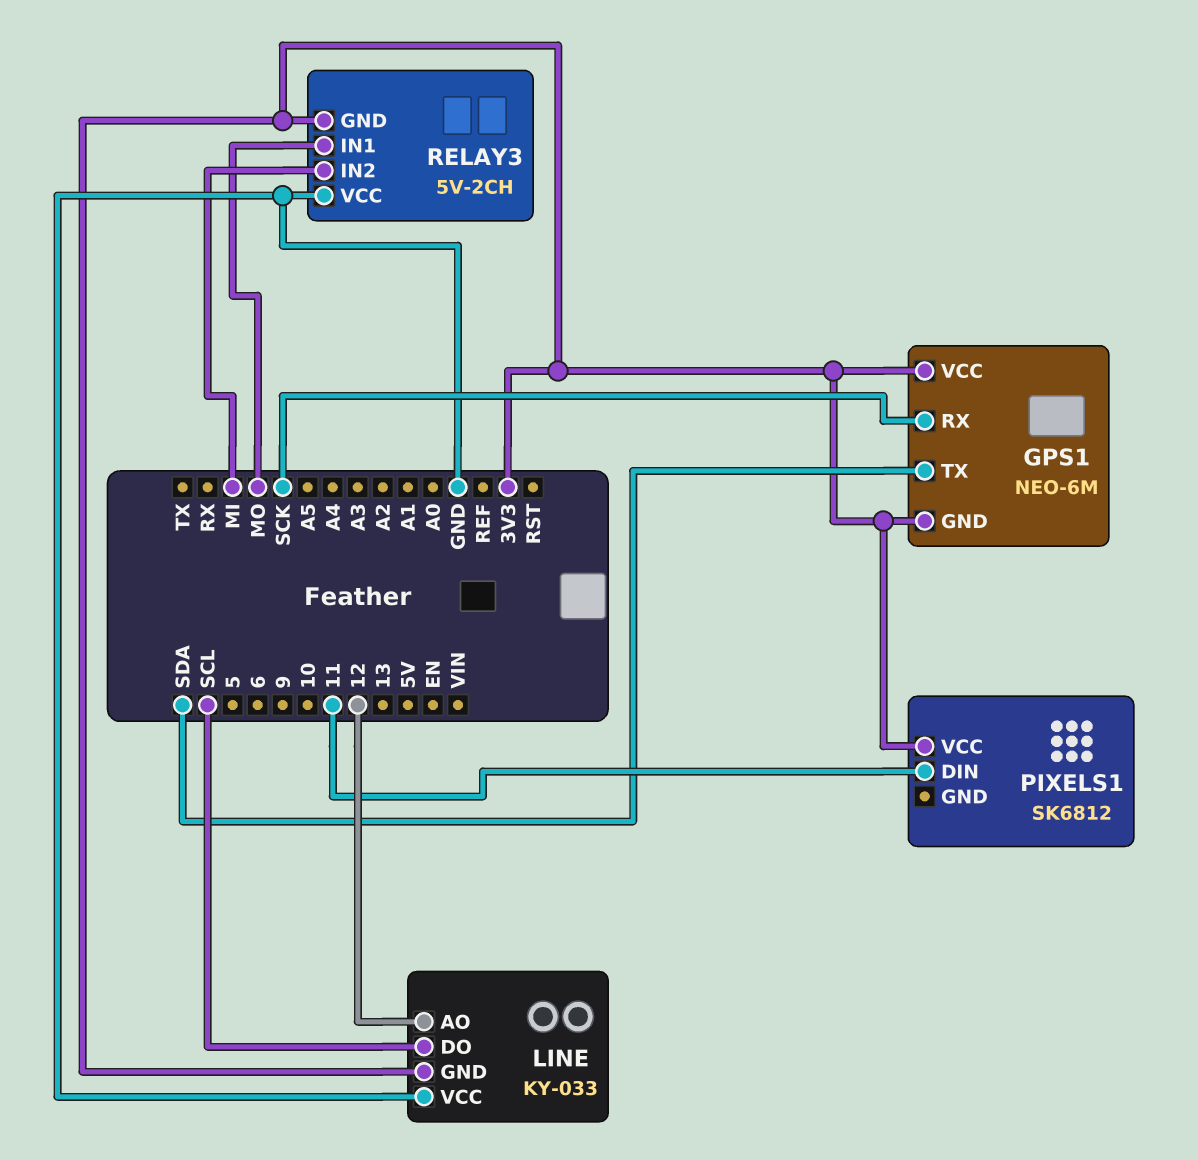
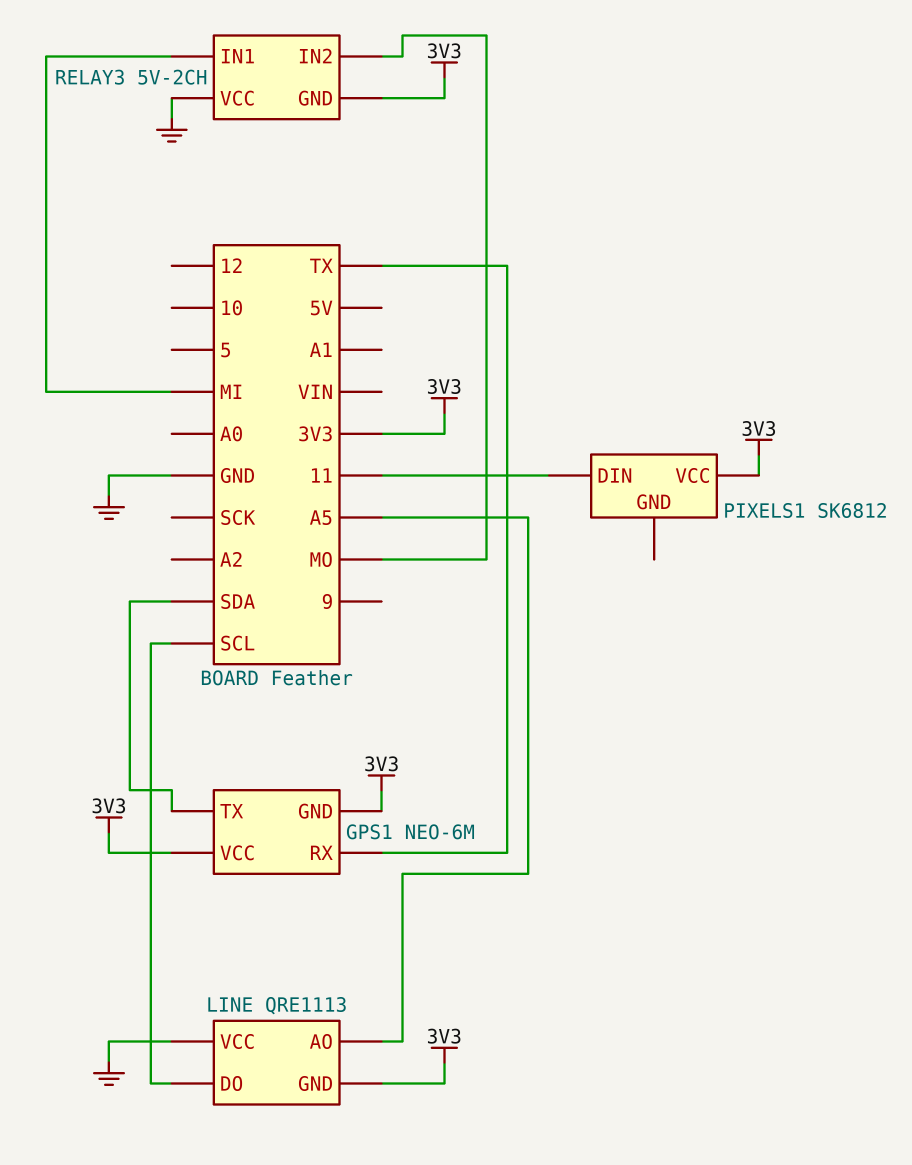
GPS1 pin RX: SCK -> TX
LINE: KY-033 -> QRE1113
LINE pin AO: 12 -> A5
RELAY3 pin IN1: MO -> MI
RELAY3 pin IN2: MI -> MO

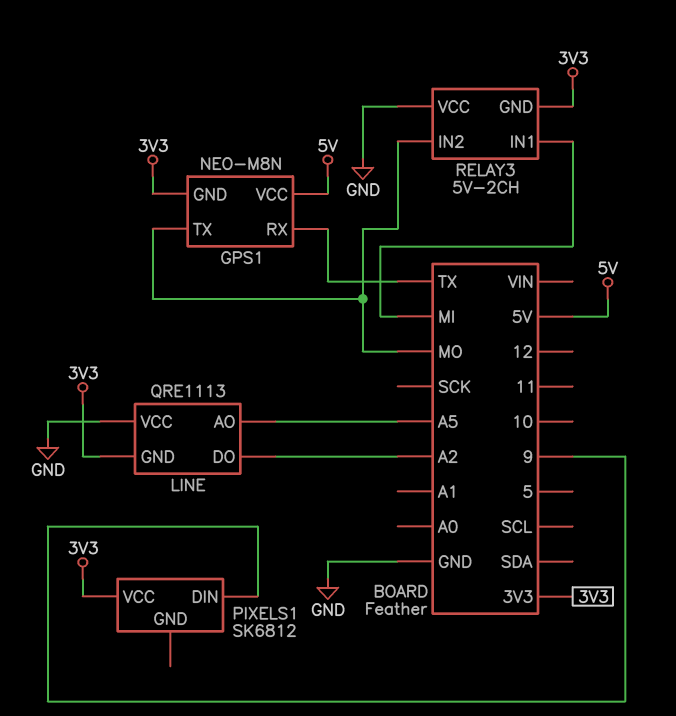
GPS1: NEO-6M -> NEO-M8N
GPS1 pin TX: SDA -> MO
GPS1 pin VCC: 3V3 -> 5V
LINE pin DO: SCL -> A2
PIXELS1 pin DIN: 11 -> 9

